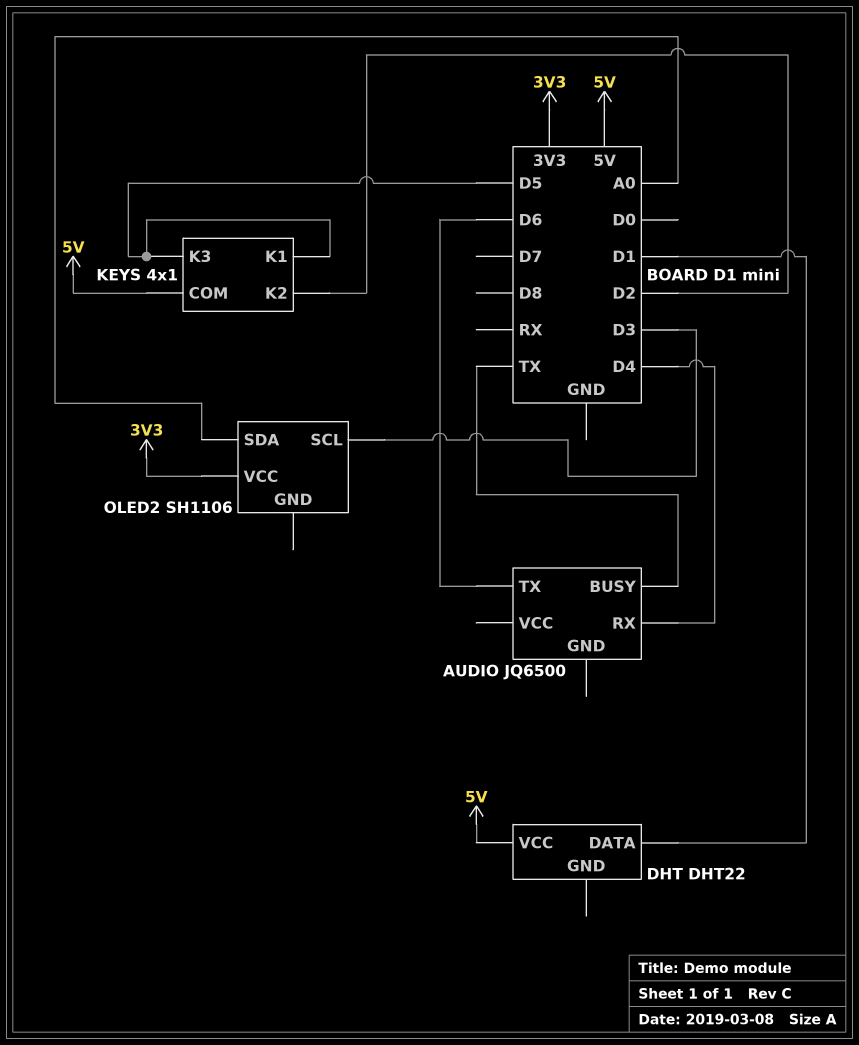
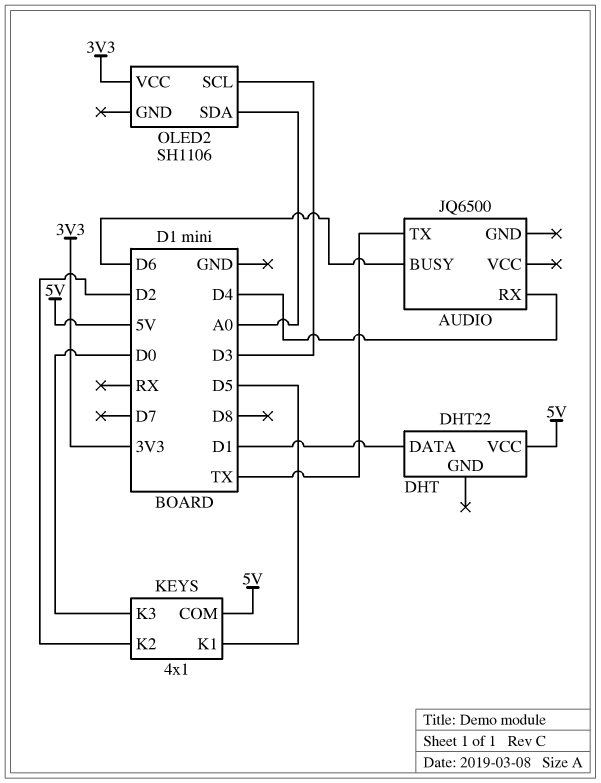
AUDIO pin BUSY: TX -> D6
AUDIO pin TX: D6 -> TX
KEYS pin K3: D5 -> D0

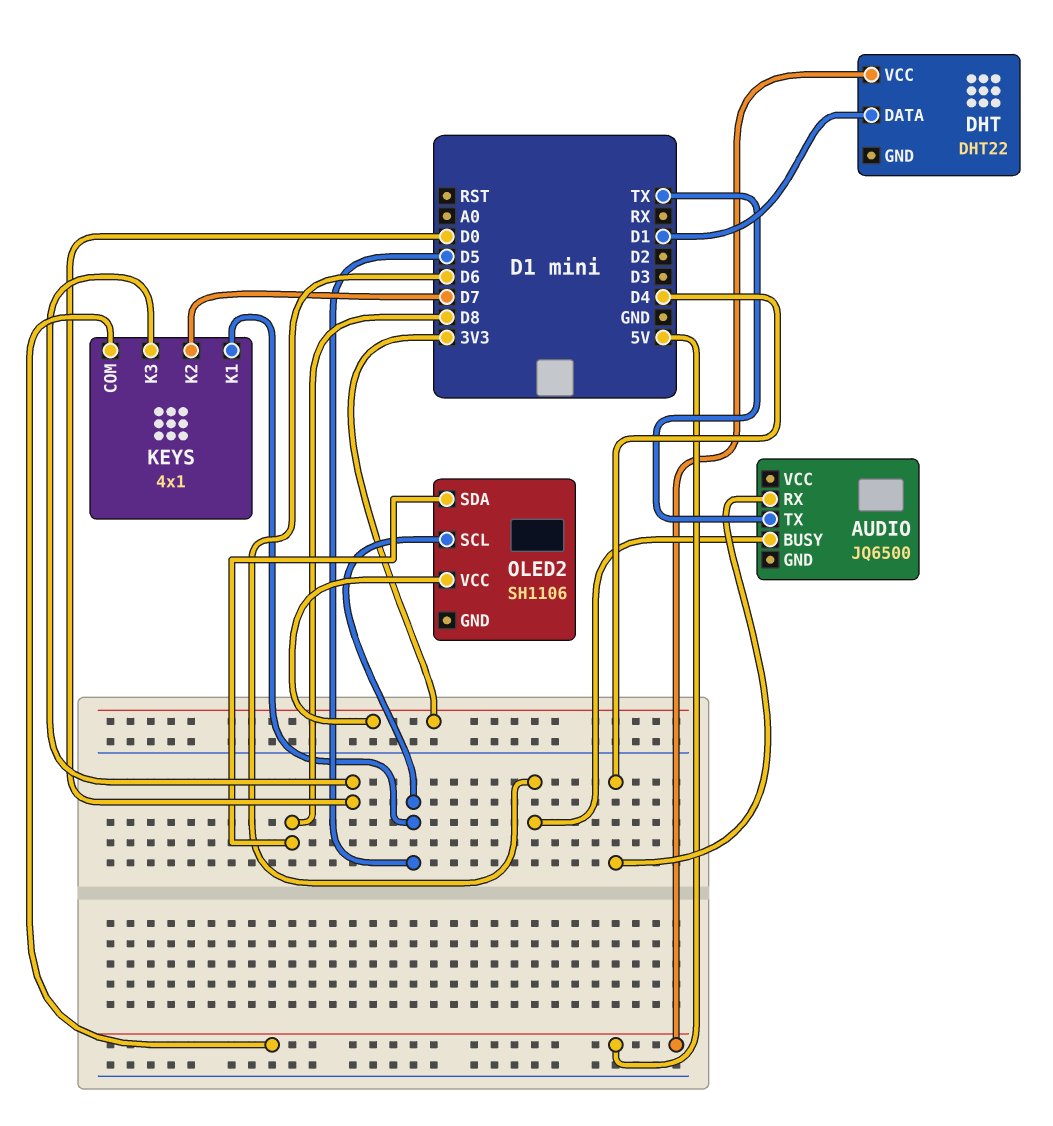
KEYS pin K2: D2 -> D7
OLED2 pin SCL: D3 -> D5
OLED2 pin SDA: A0 -> D8

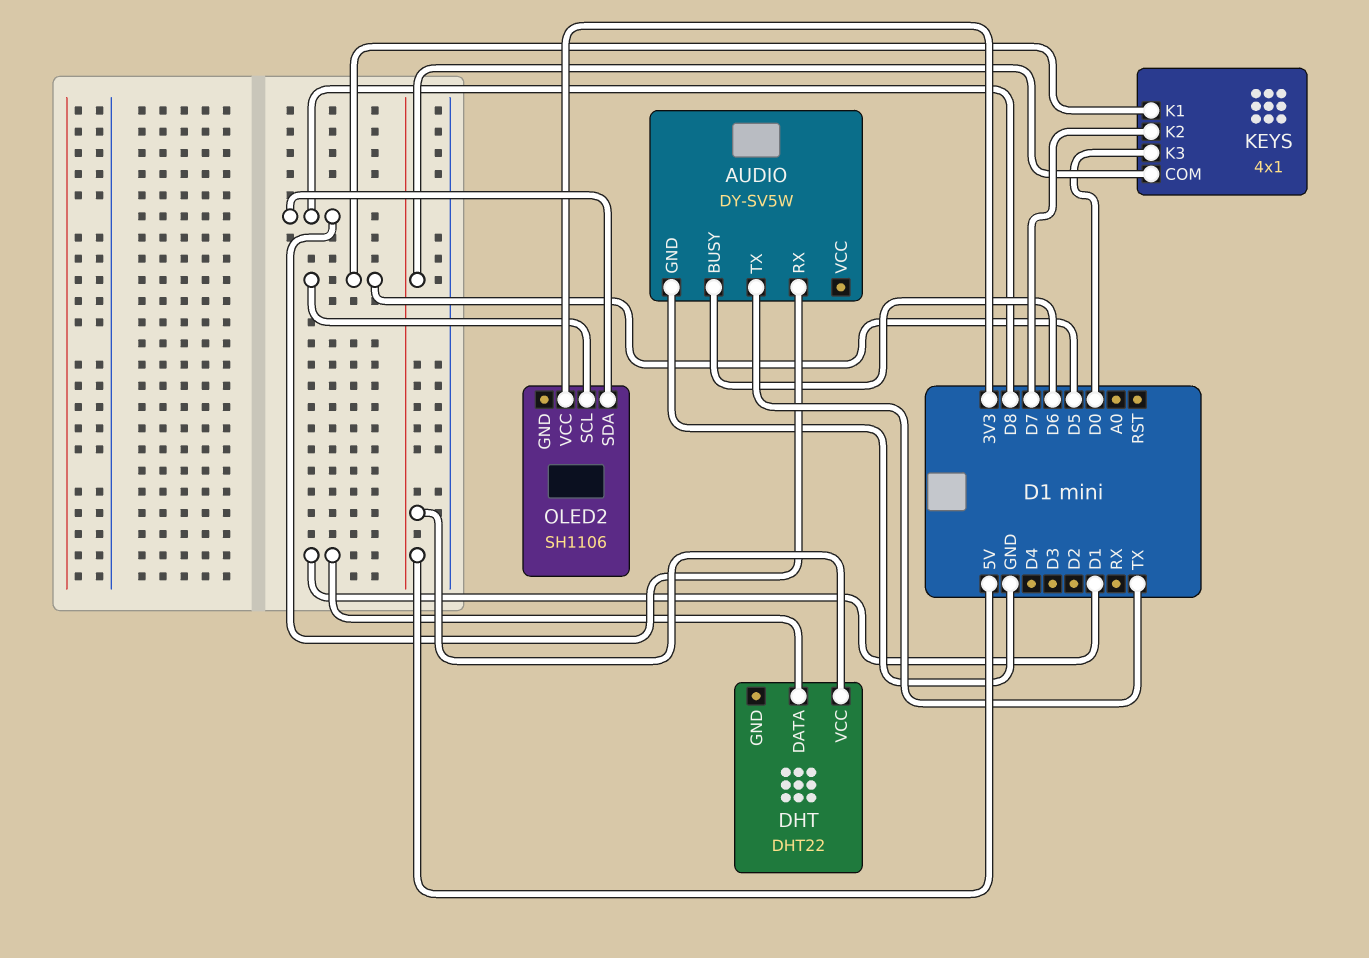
AUDIO: JQ6500 -> DY-SV5W
AUDIO pin GND: none -> GND
AUDIO pin RX: D4 -> D8

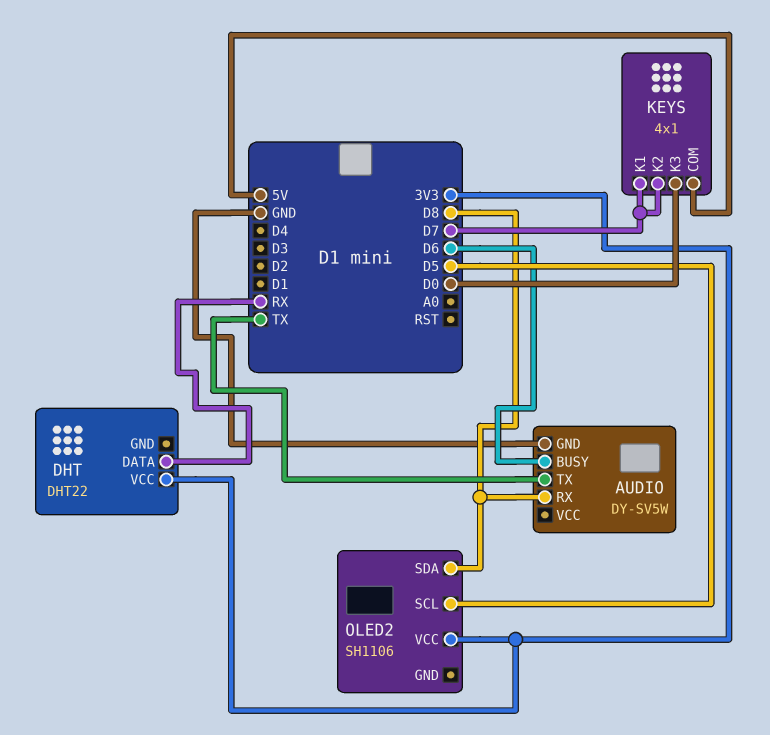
DHT pin DATA: D1 -> RX
DHT pin VCC: 5V -> 3V3
KEYS pin K1: D5 -> D7

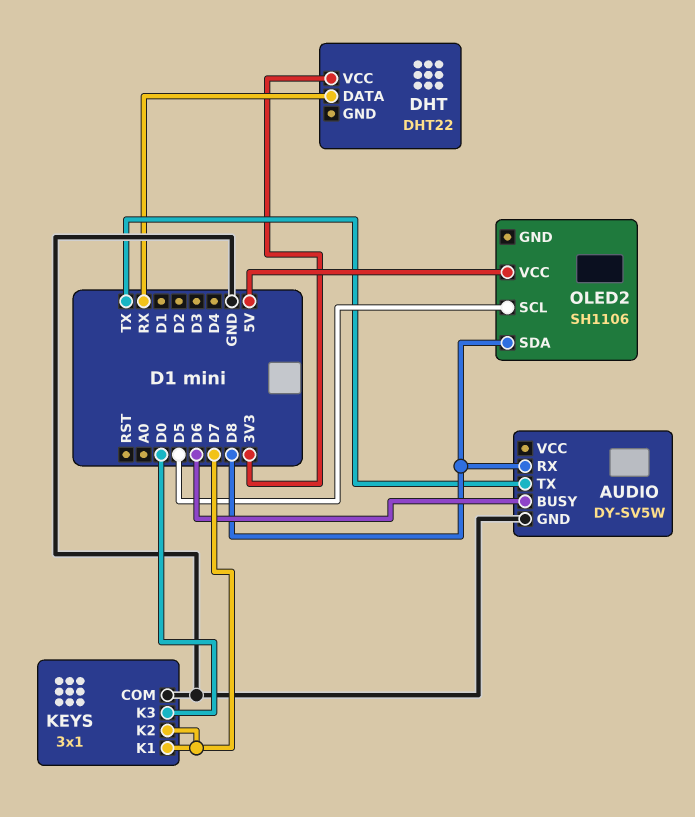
KEYS: 4x1 -> 3x1
KEYS pin COM: 5V -> GND
OLED2 pin VCC: 3V3 -> 5V

